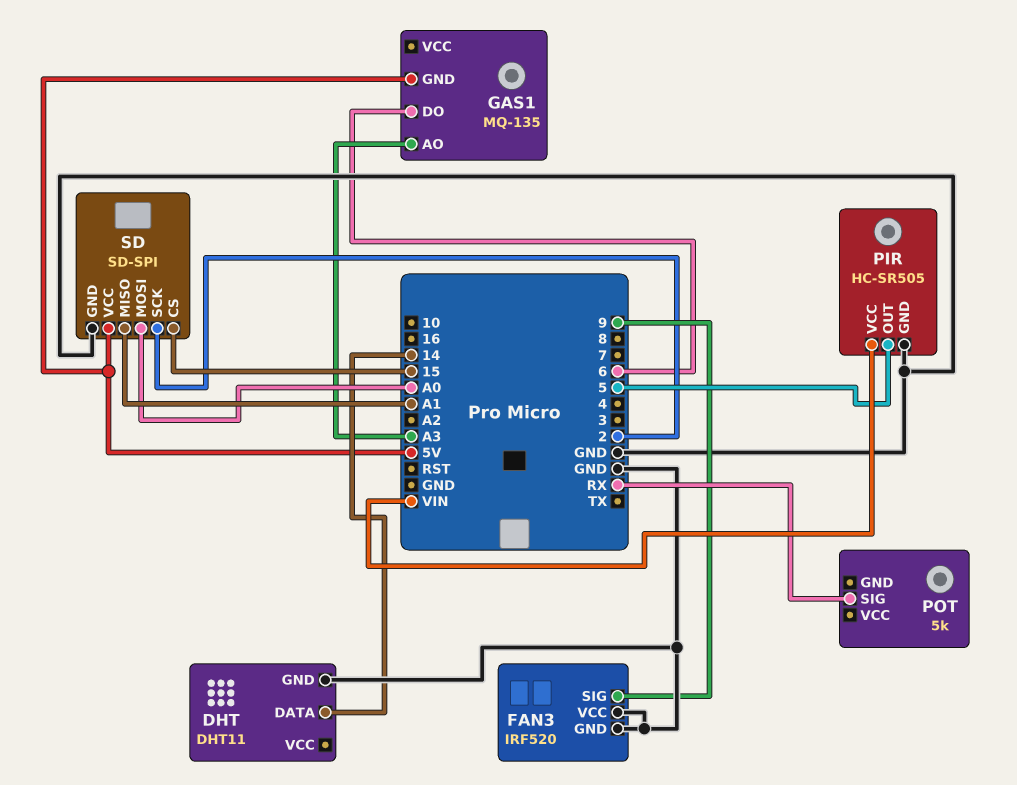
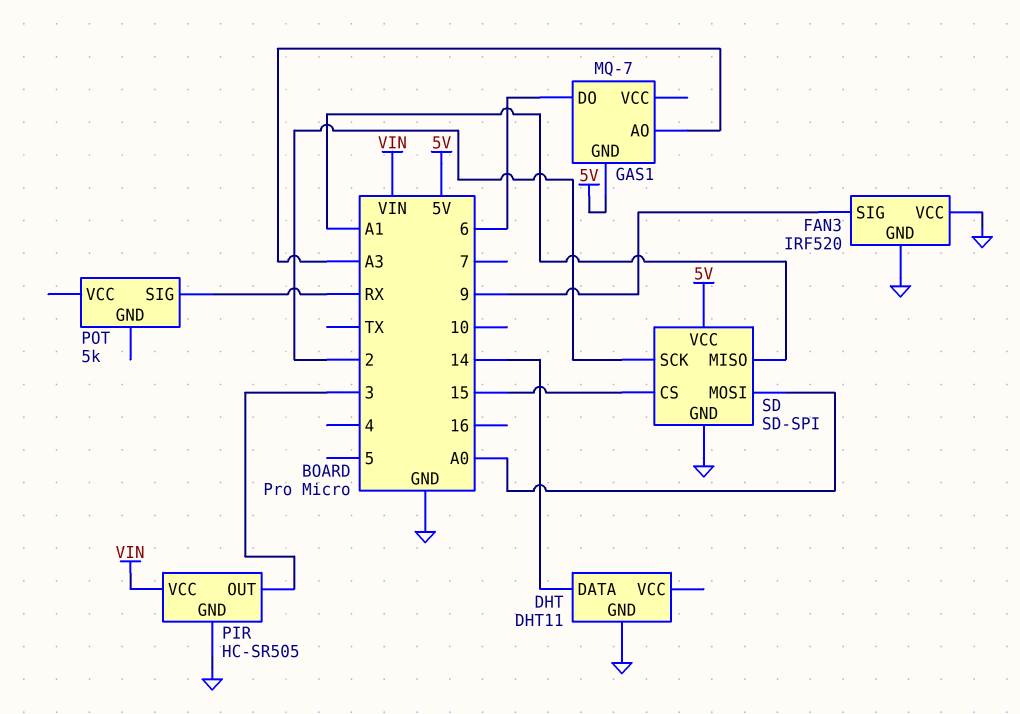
GAS1: MQ-135 -> MQ-7
PIR pin OUT: 5 -> 3

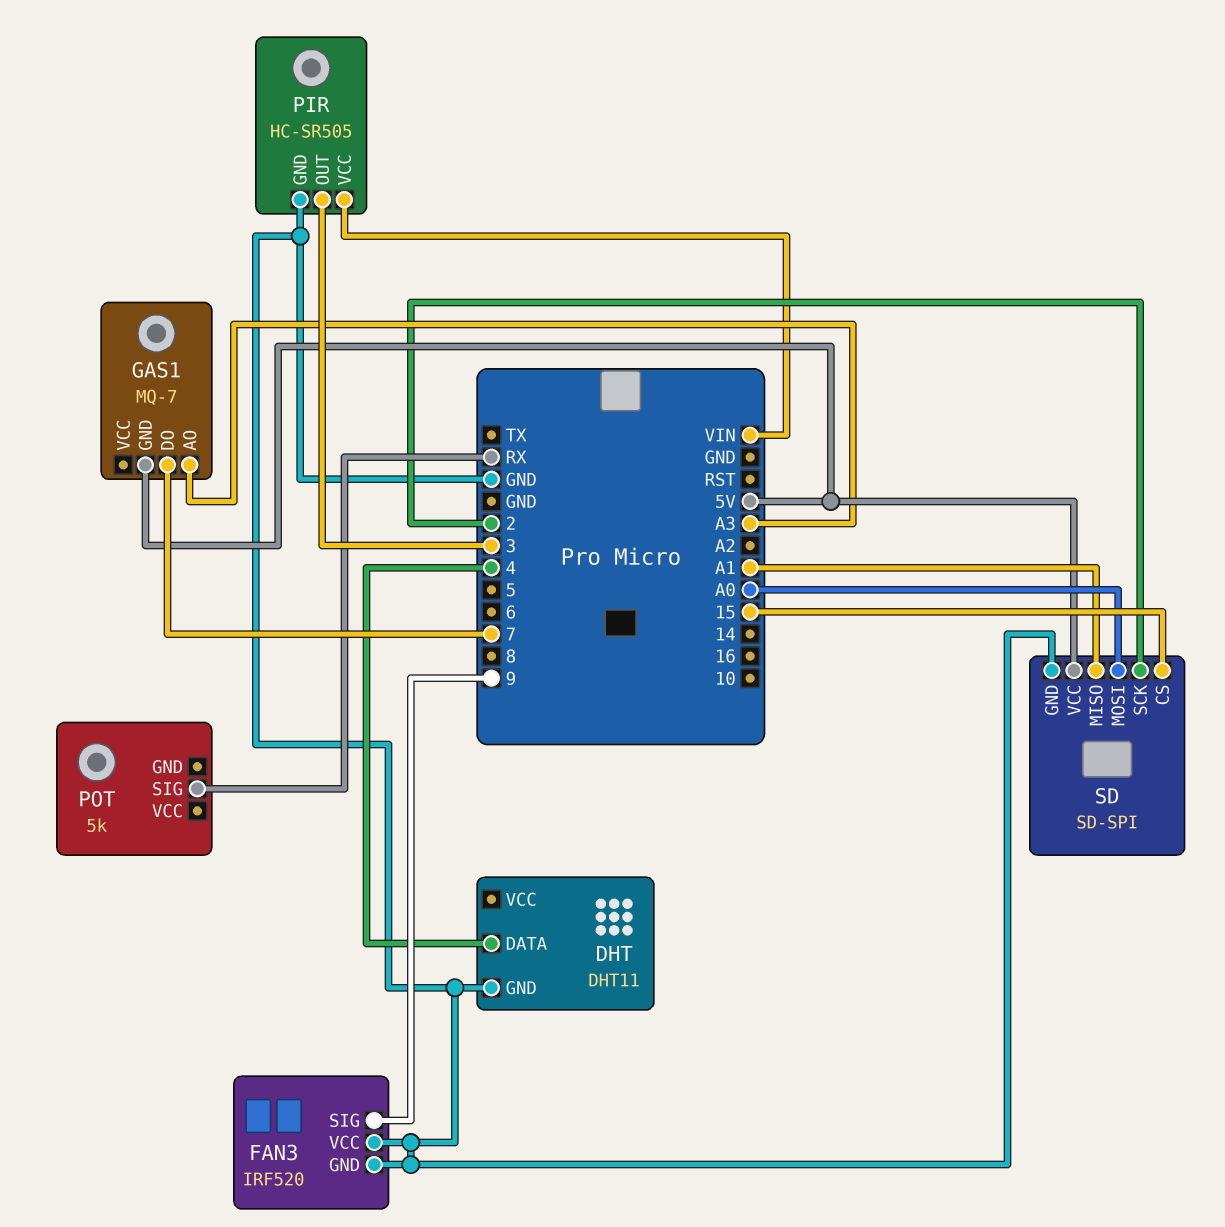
DHT pin DATA: 14 -> 4
GAS1 pin DO: 6 -> 7

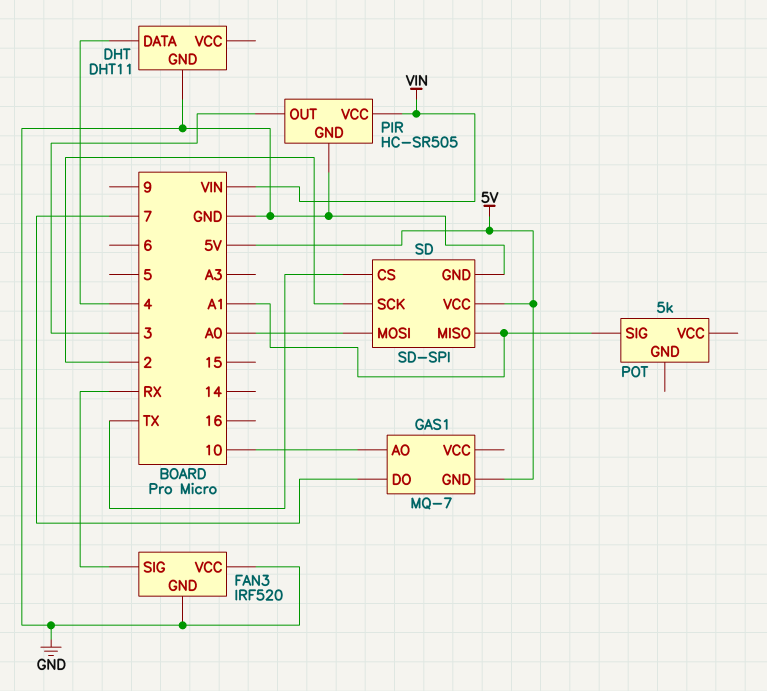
FAN3 pin SIG: 9 -> RX
GAS1 pin AO: A3 -> 10
POT pin SIG: RX -> A1
SD pin CS: 15 -> TX

